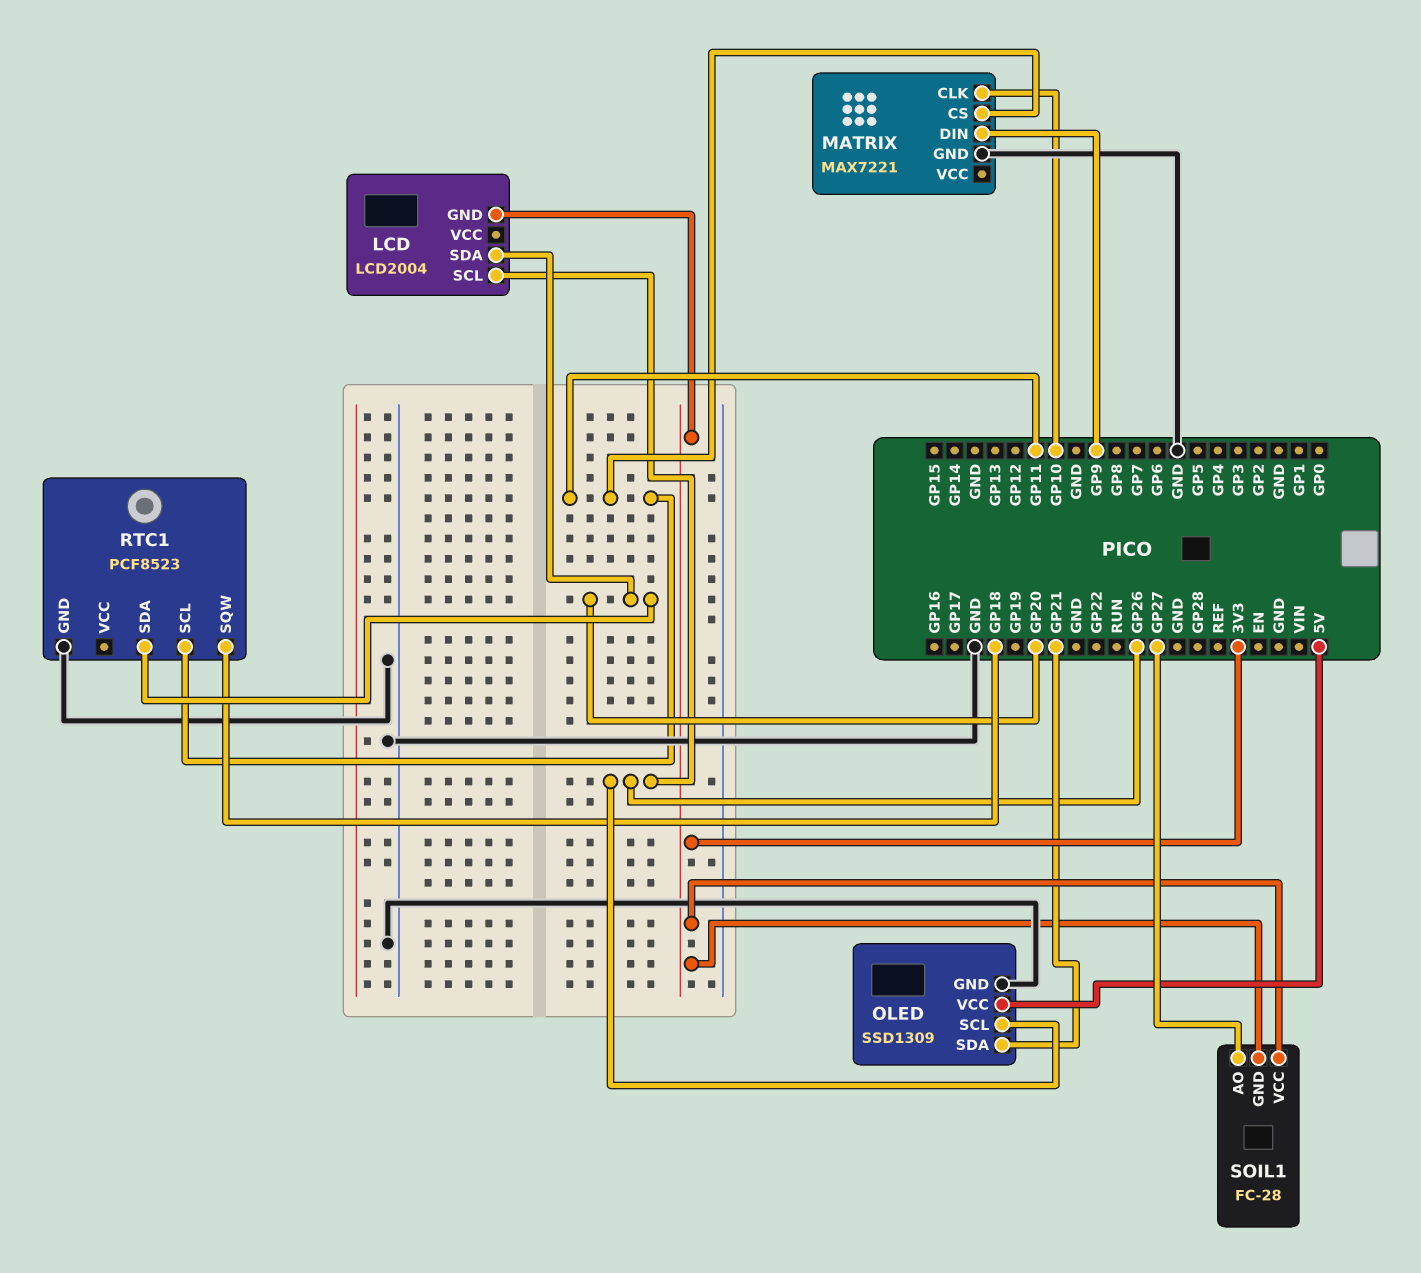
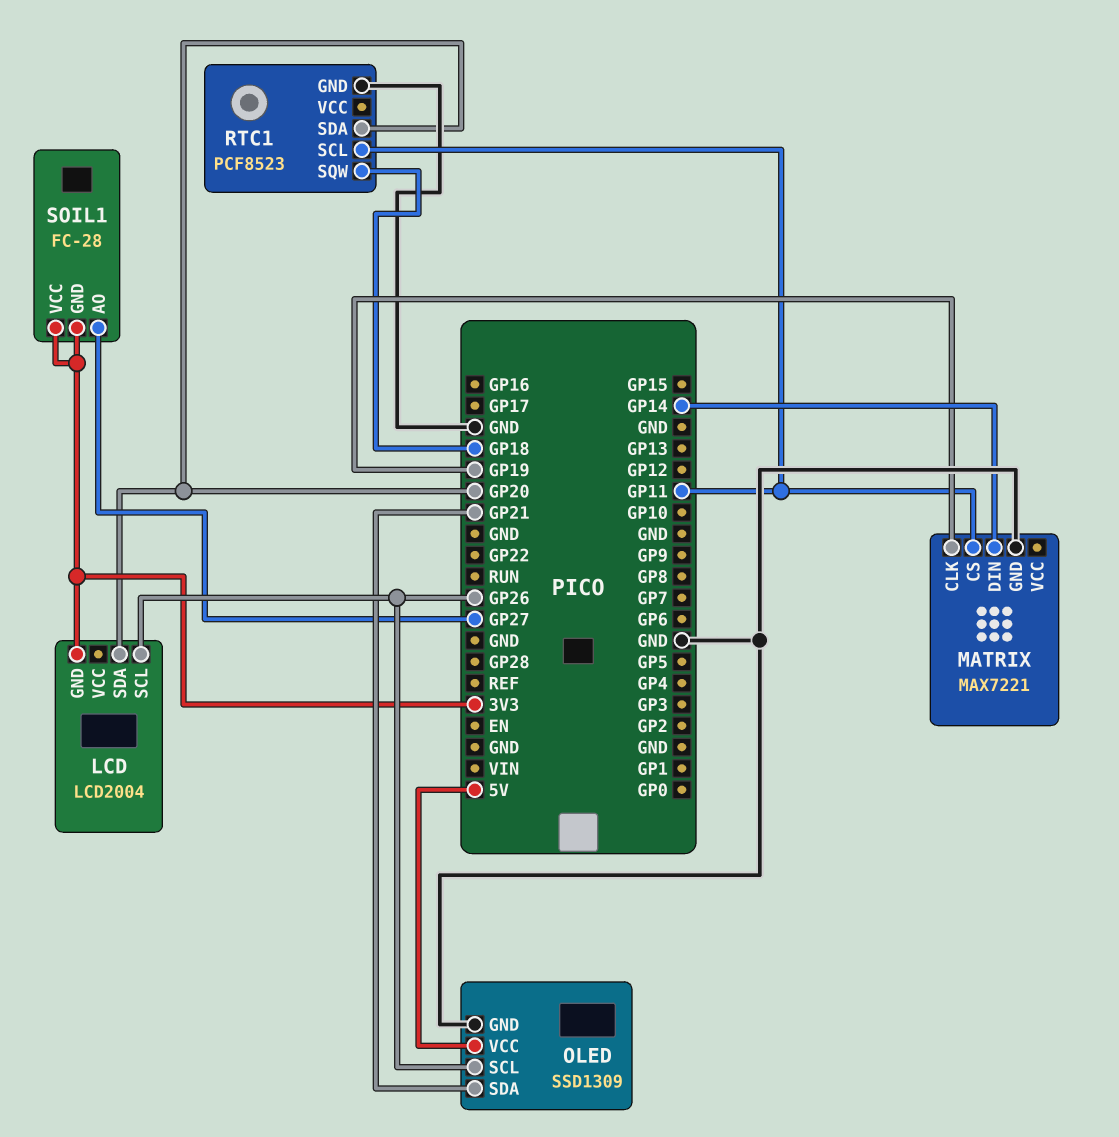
MATRIX pin CLK: GP10 -> GP19
MATRIX pin DIN: GP9 -> GP14

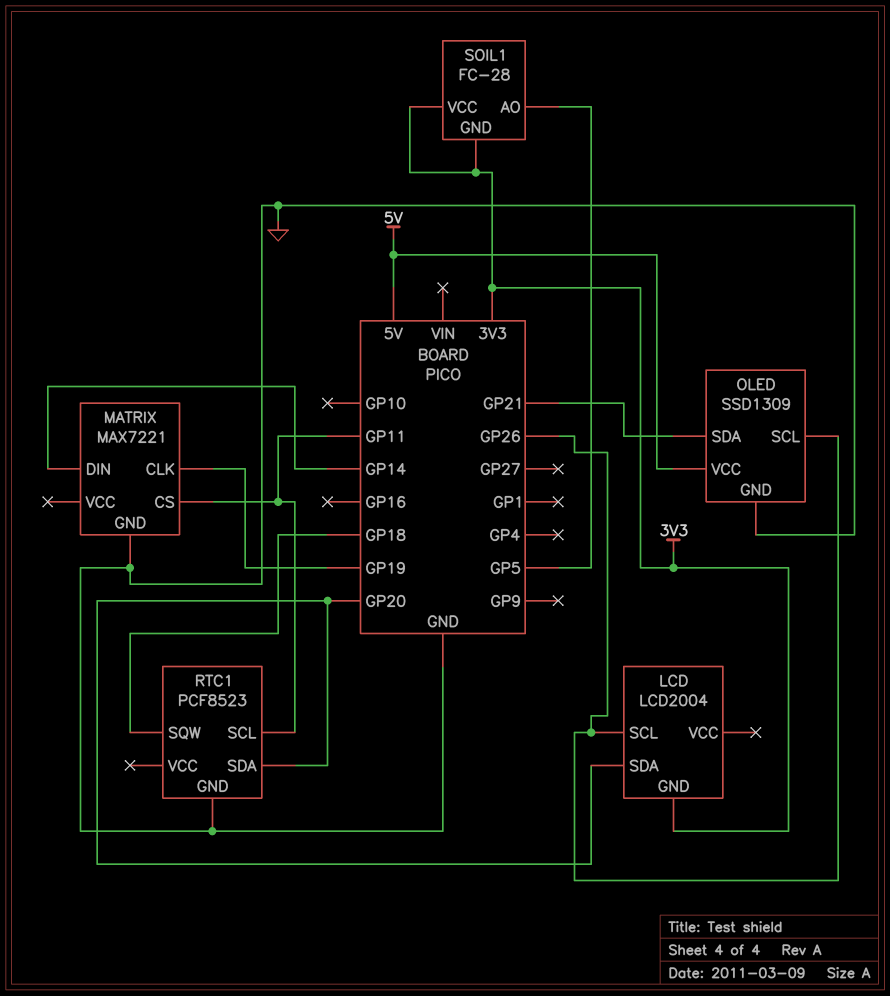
SOIL1 pin AO: GP27 -> GP5

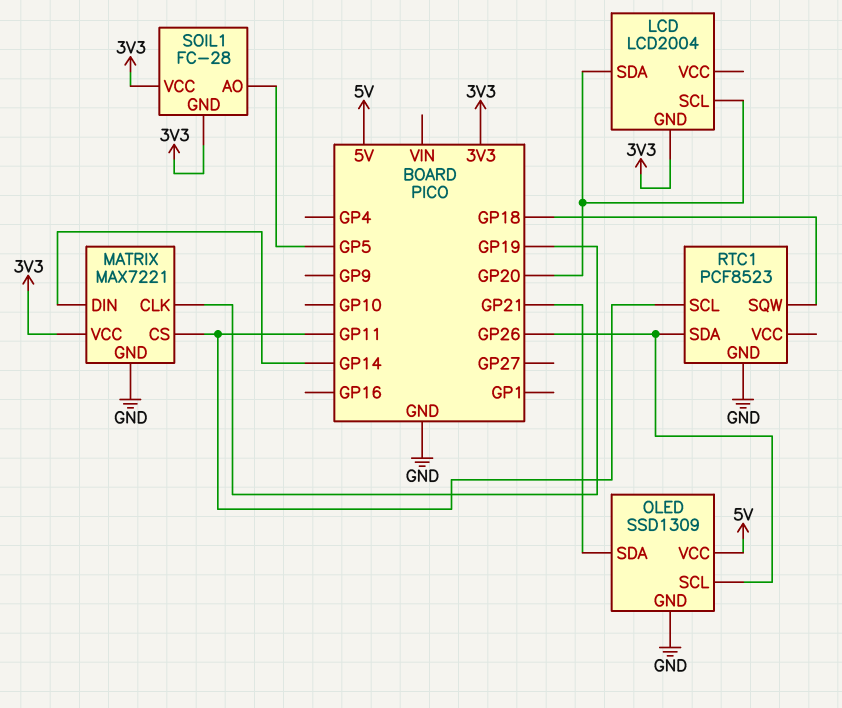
LCD pin SCL: GP26 -> GP20
MATRIX pin VCC: none -> 3V3
RTC1 pin SDA: GP20 -> GP26

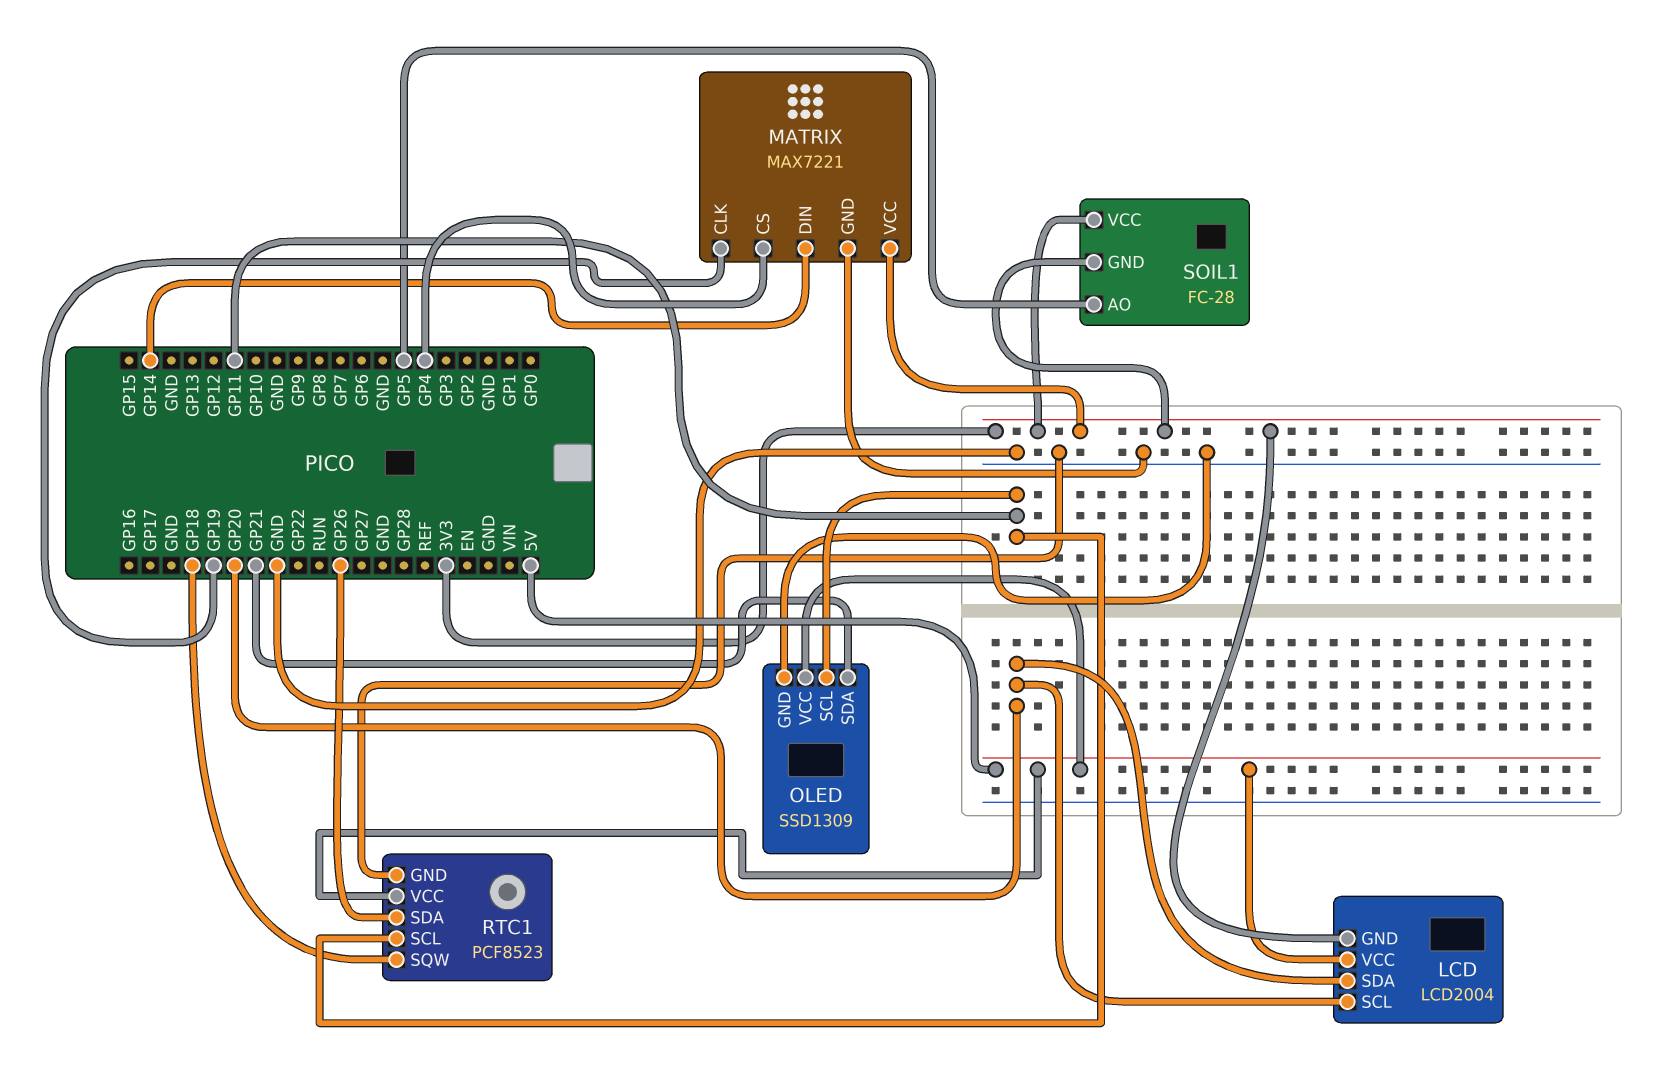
LCD pin VCC: none -> 5V
MATRIX pin CS: GP11 -> GP4
OLED pin SCL: GP26 -> GP11
RTC1 pin VCC: none -> 5V

